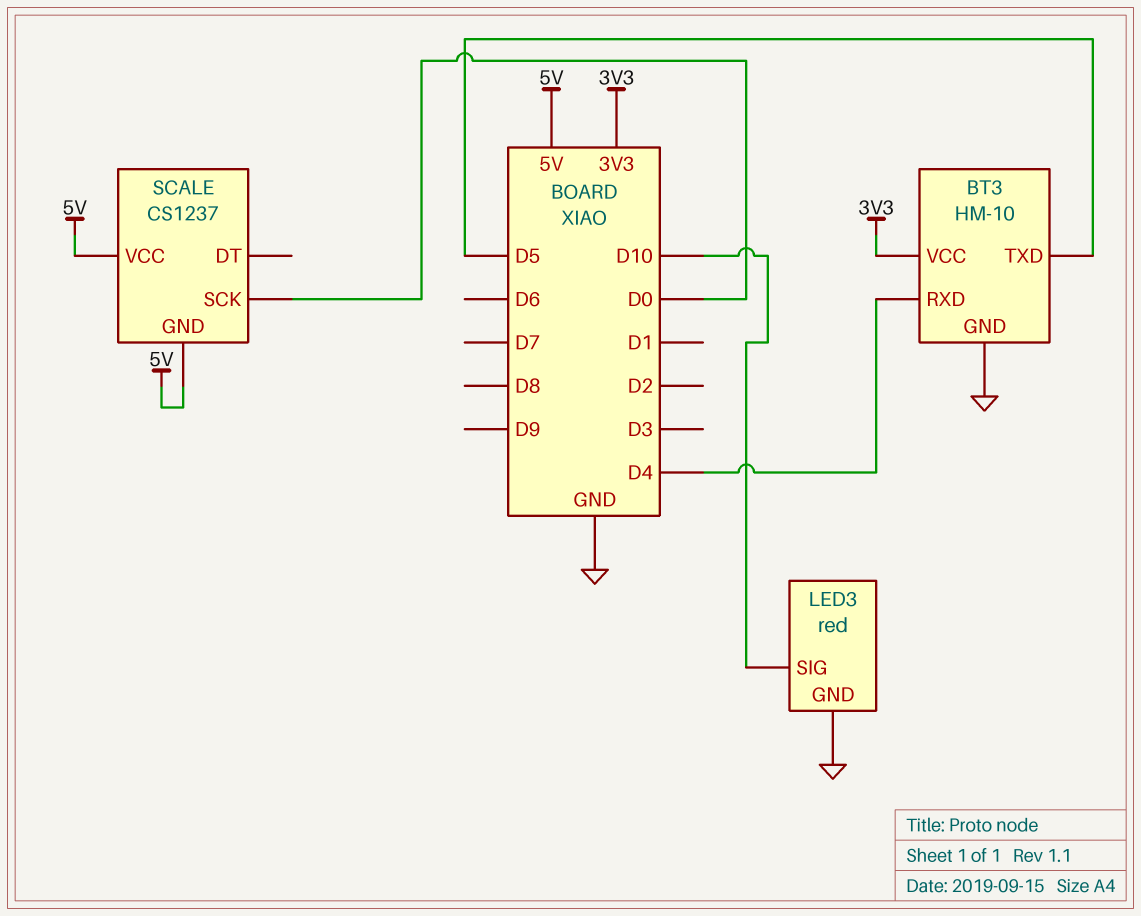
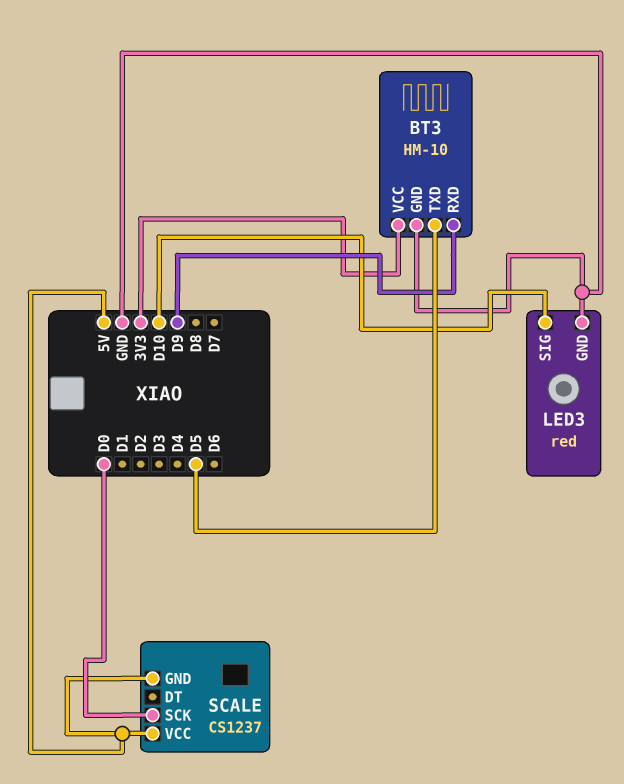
BT3 pin RXD: D4 -> D9

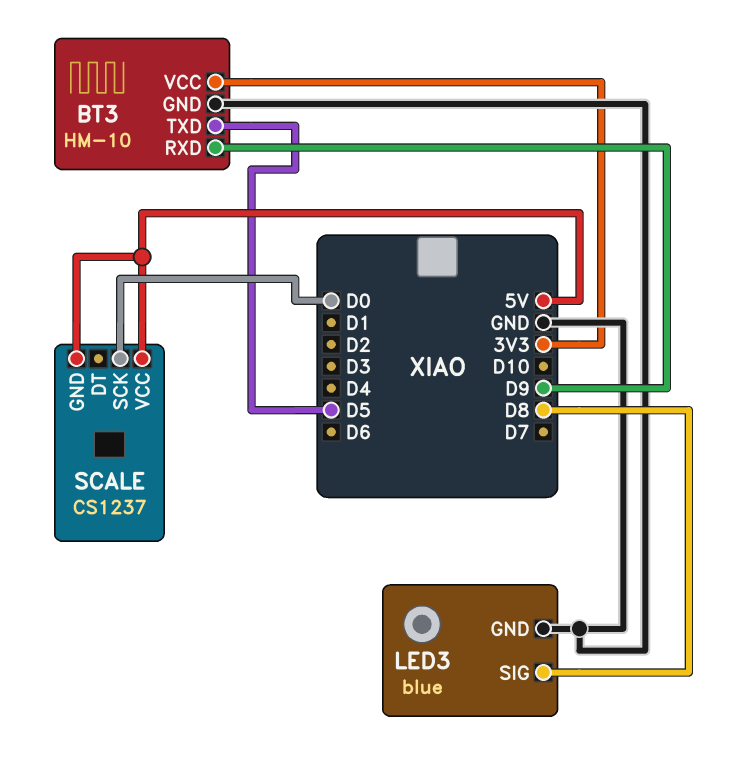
LED3: red -> blue
LED3 pin SIG: D10 -> D8

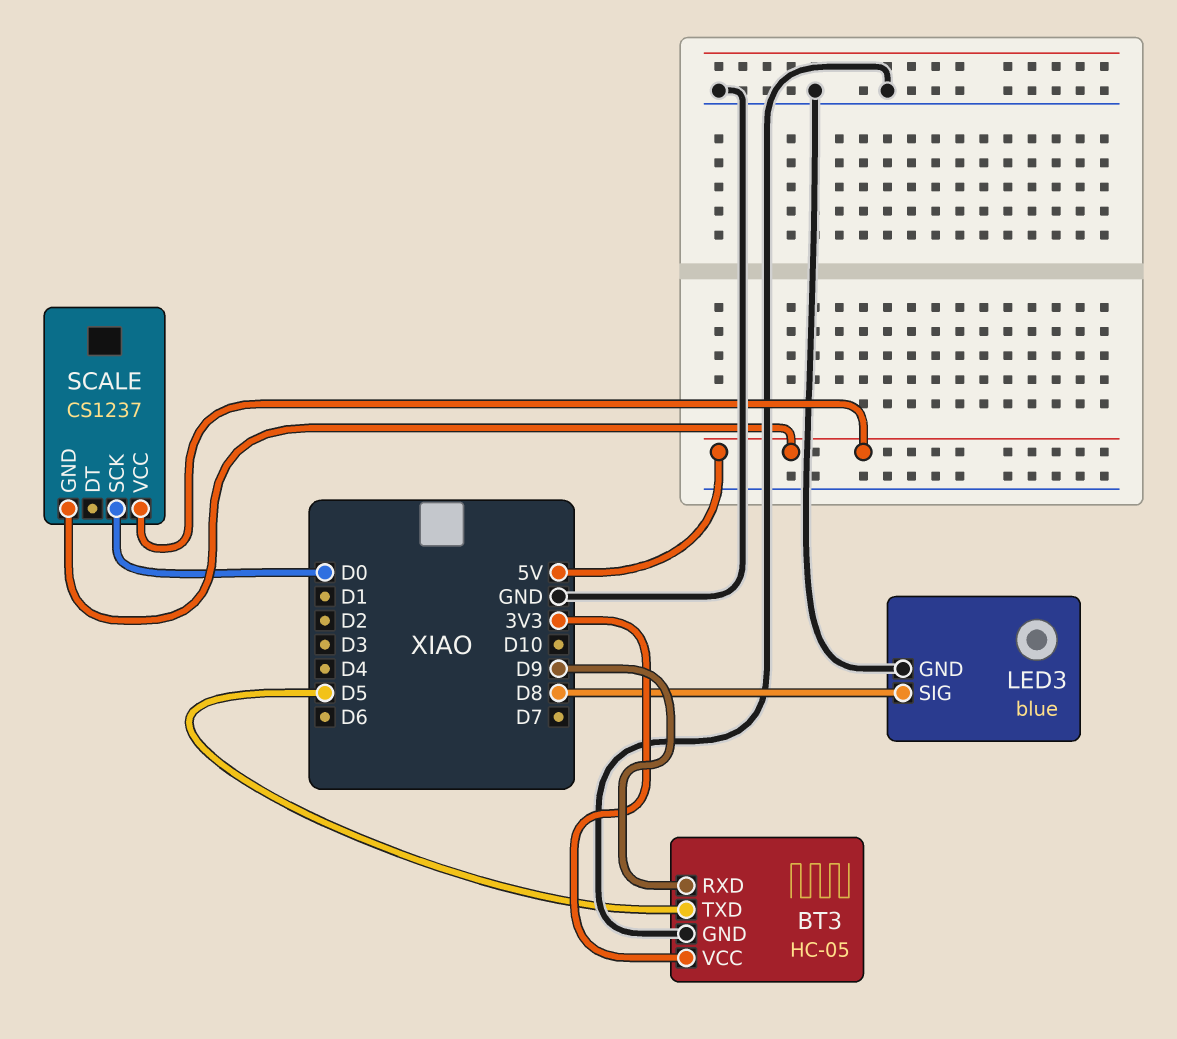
BT3: HM-10 -> HC-05

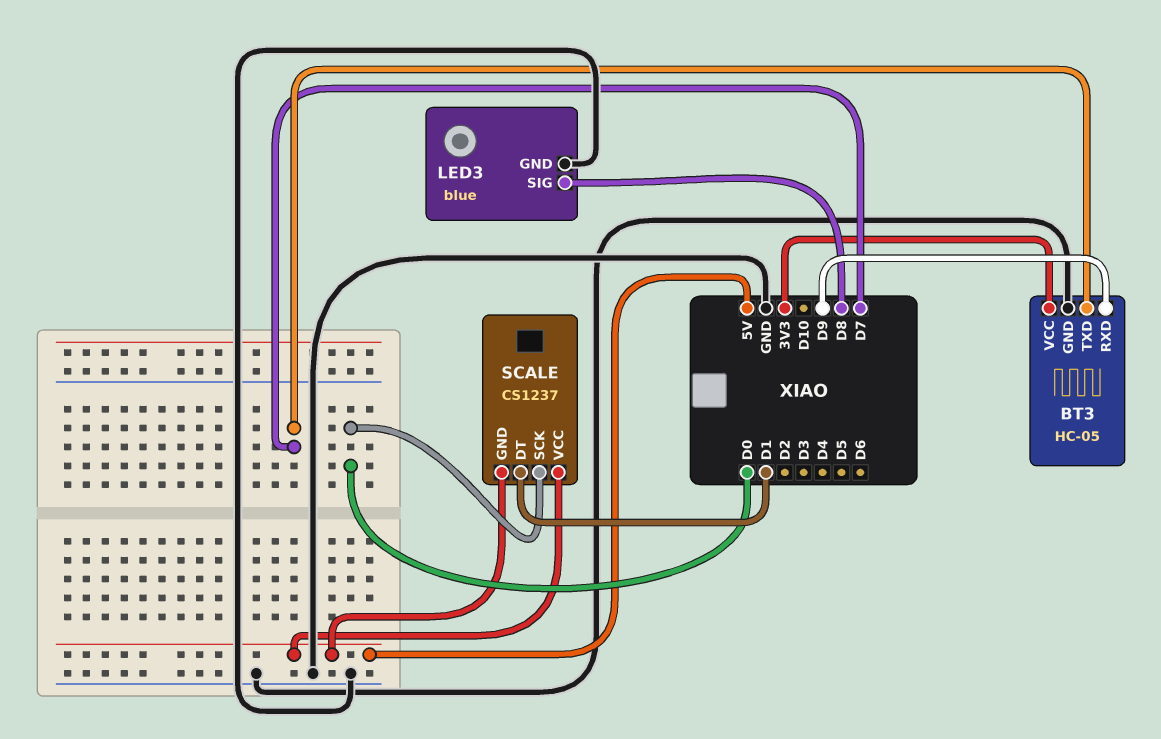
BT3 pin TXD: D5 -> D7
SCALE pin DT: none -> D1

